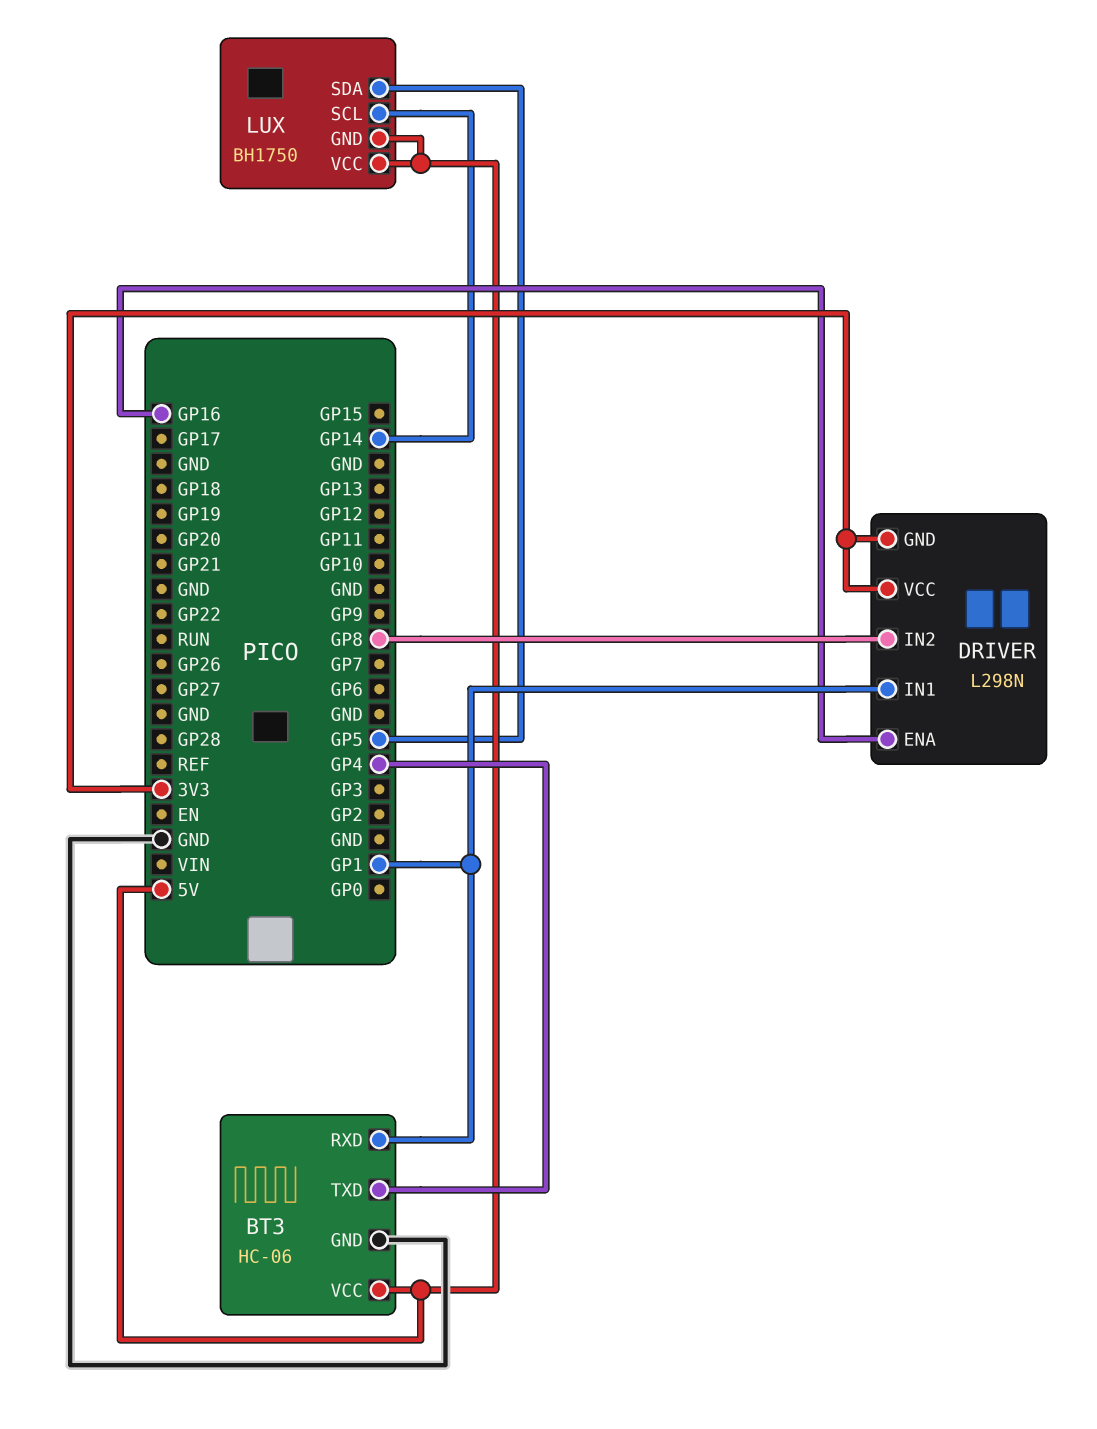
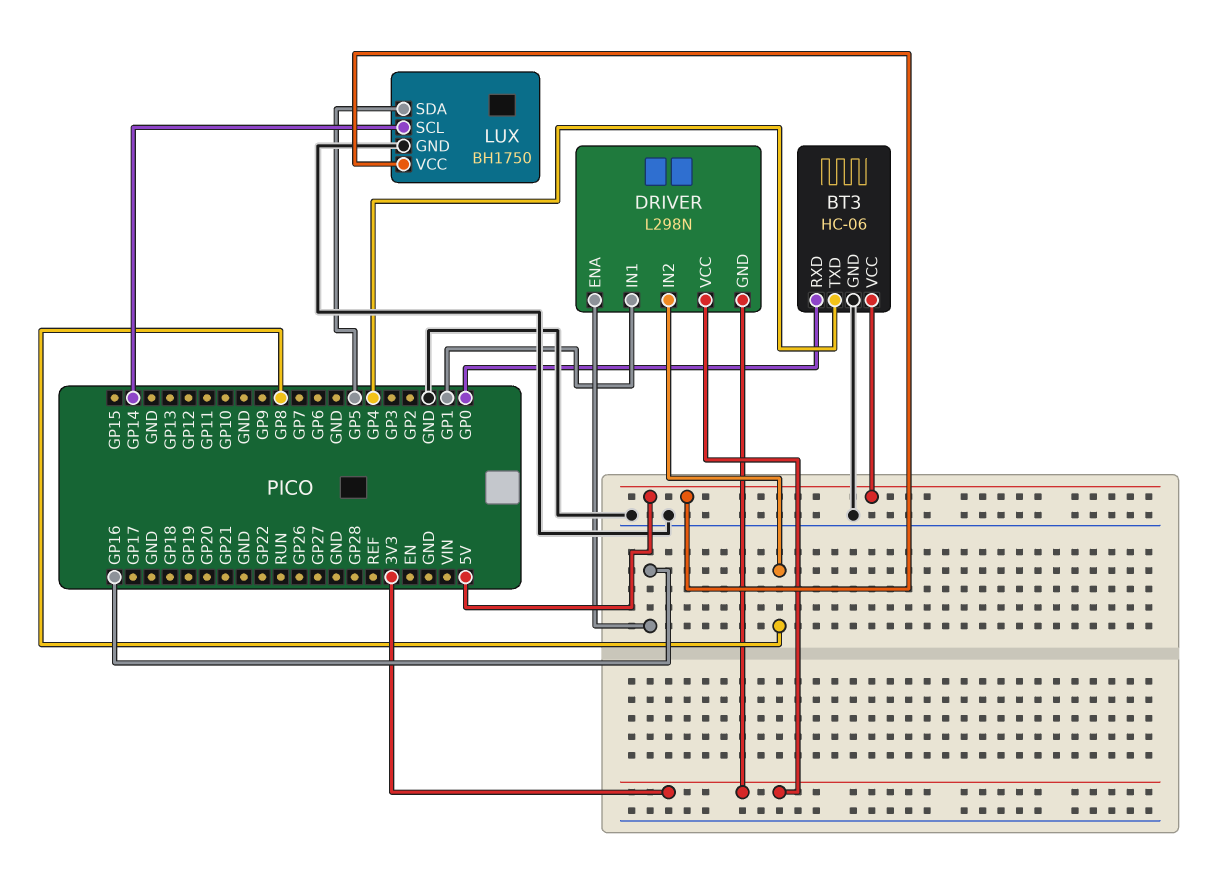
BT3 pin RXD: GP1 -> GP0
LUX pin GND: 5V -> GND

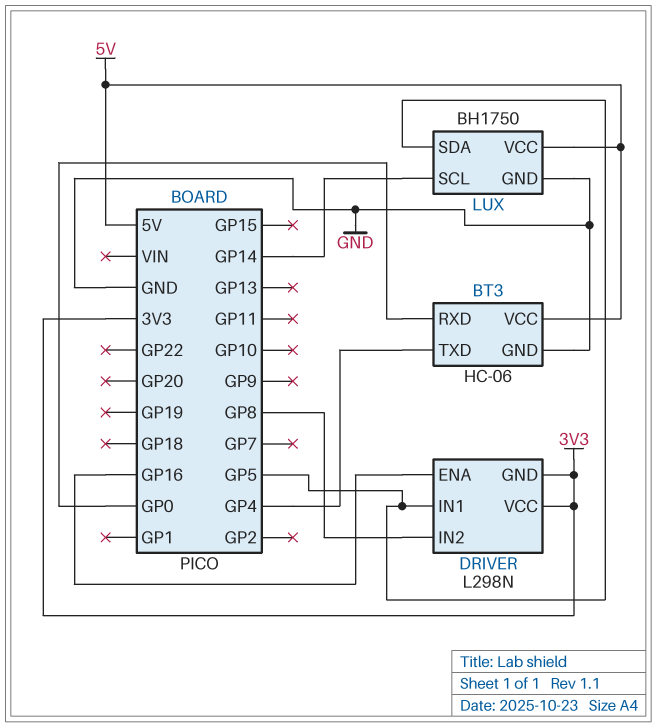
DRIVER pin IN1: GP1 -> GP5

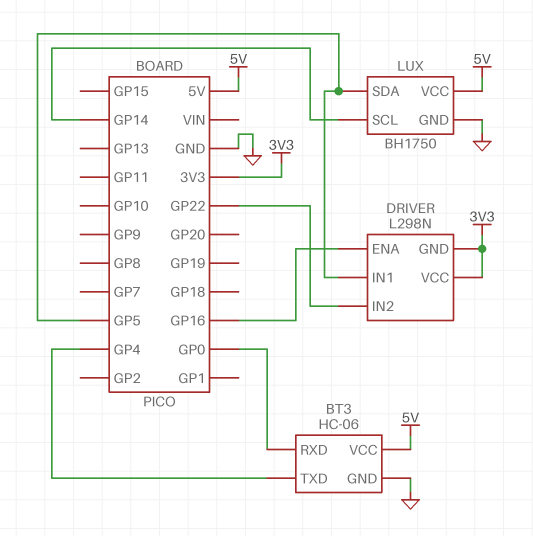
DRIVER pin IN2: GP8 -> GP22

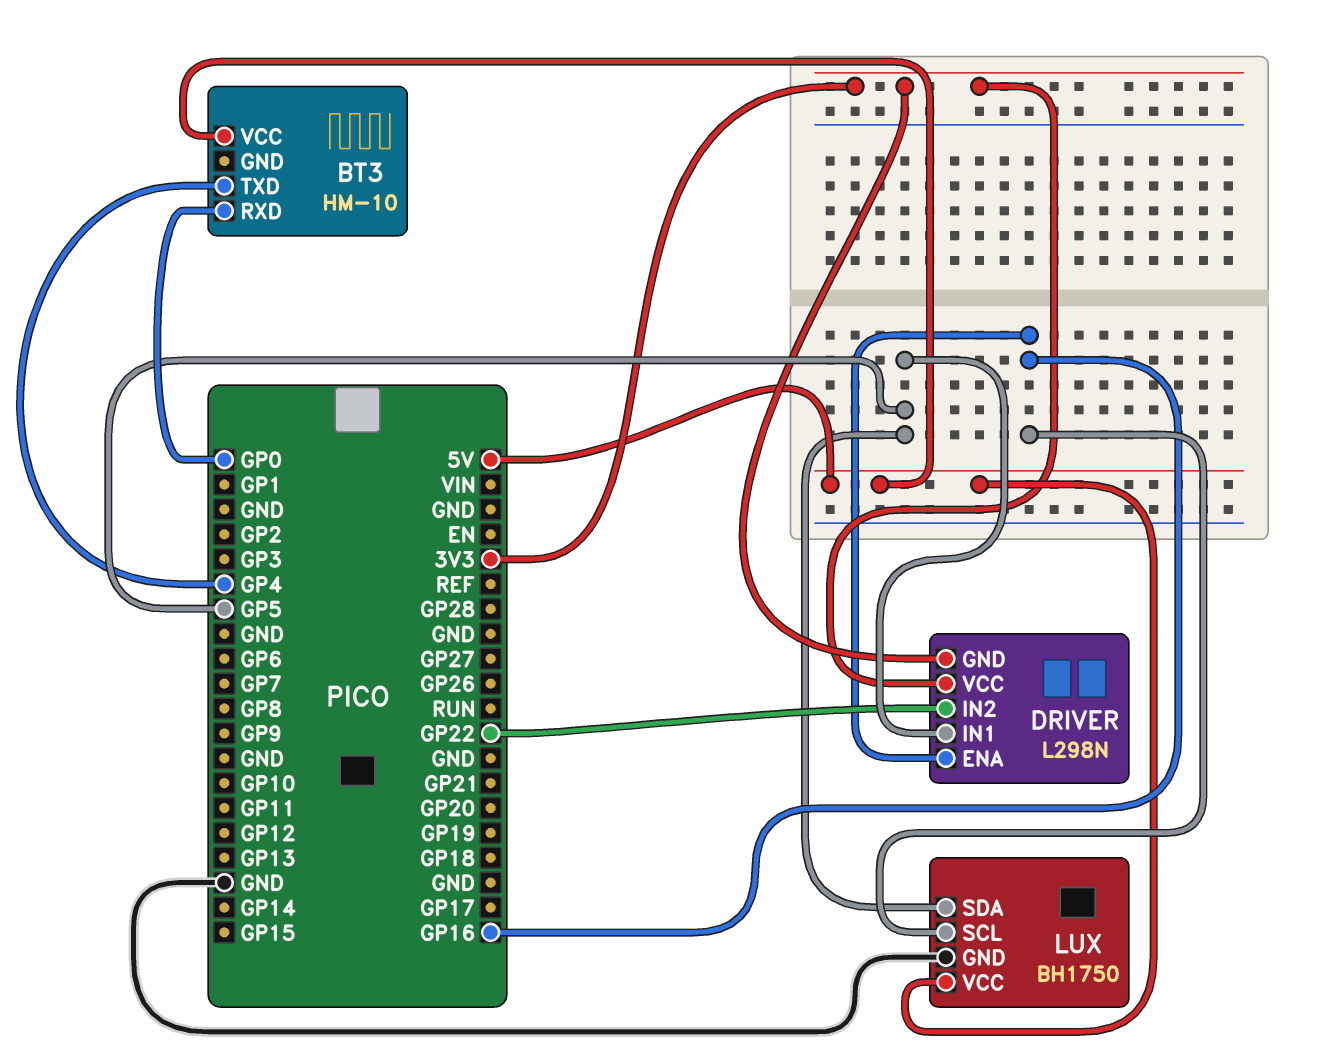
BT3: HC-06 -> HM-10
BT3 pin GND: GND -> none
LUX pin SCL: GP14 -> GP16

